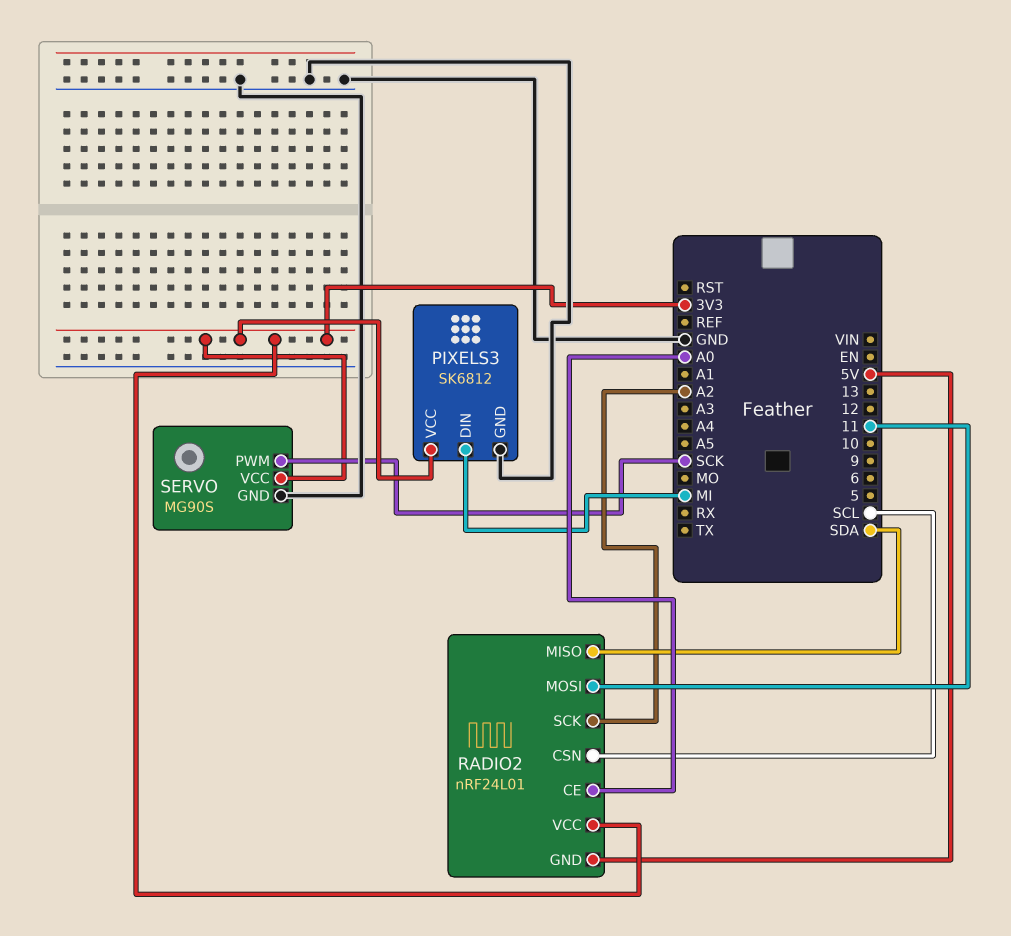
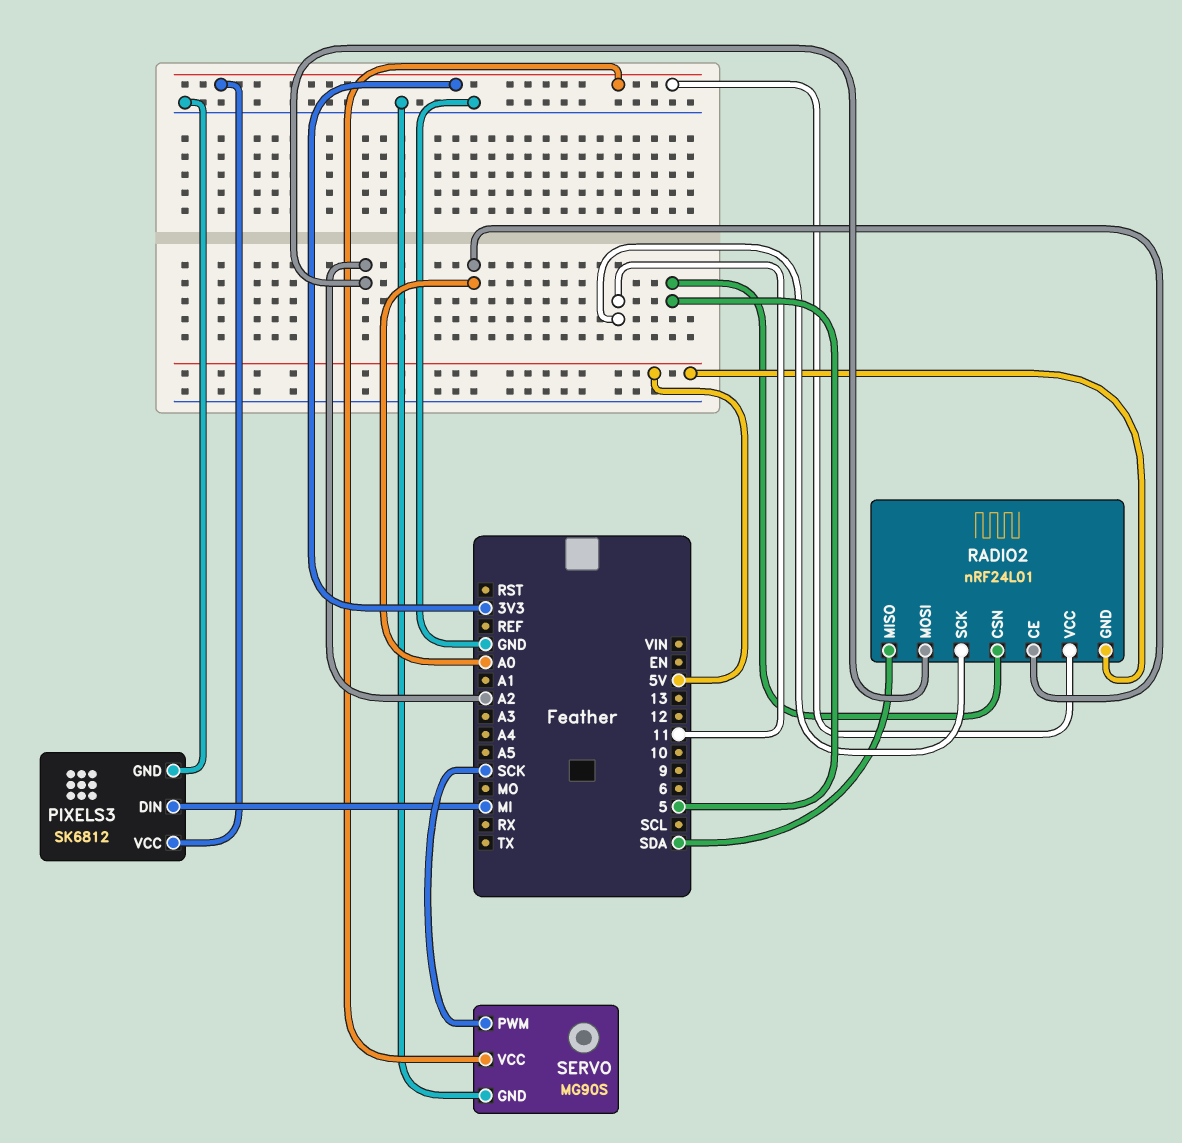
RADIO2 pin CSN: SCL -> 5
RADIO2 pin MOSI: 11 -> A2
RADIO2 pin SCK: A2 -> 11

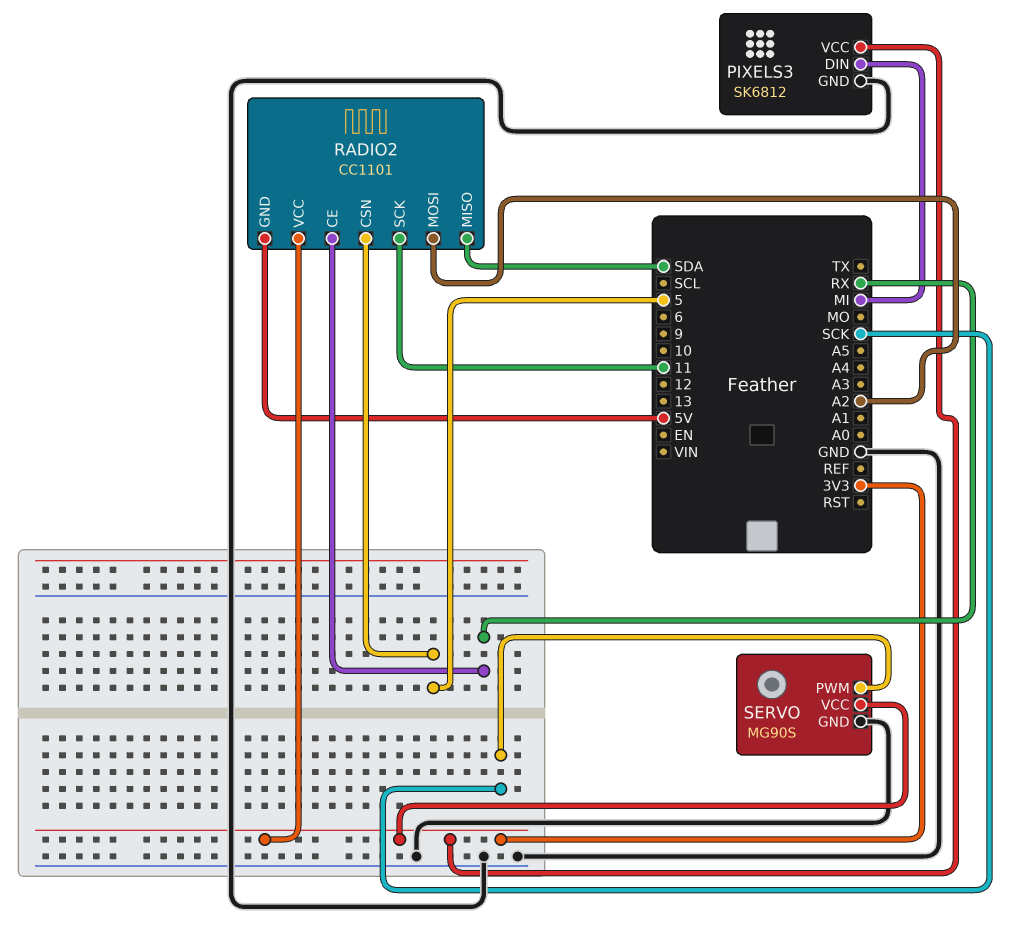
RADIO2: nRF24L01 -> CC1101
RADIO2 pin CE: A0 -> RX

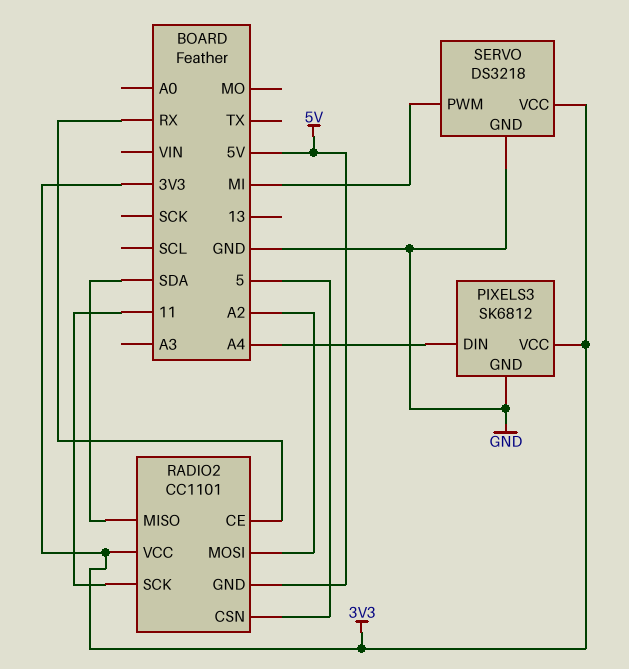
PIXELS3 pin DIN: MI -> A4
SERVO: MG90S -> DS3218
SERVO pin PWM: SCK -> MI

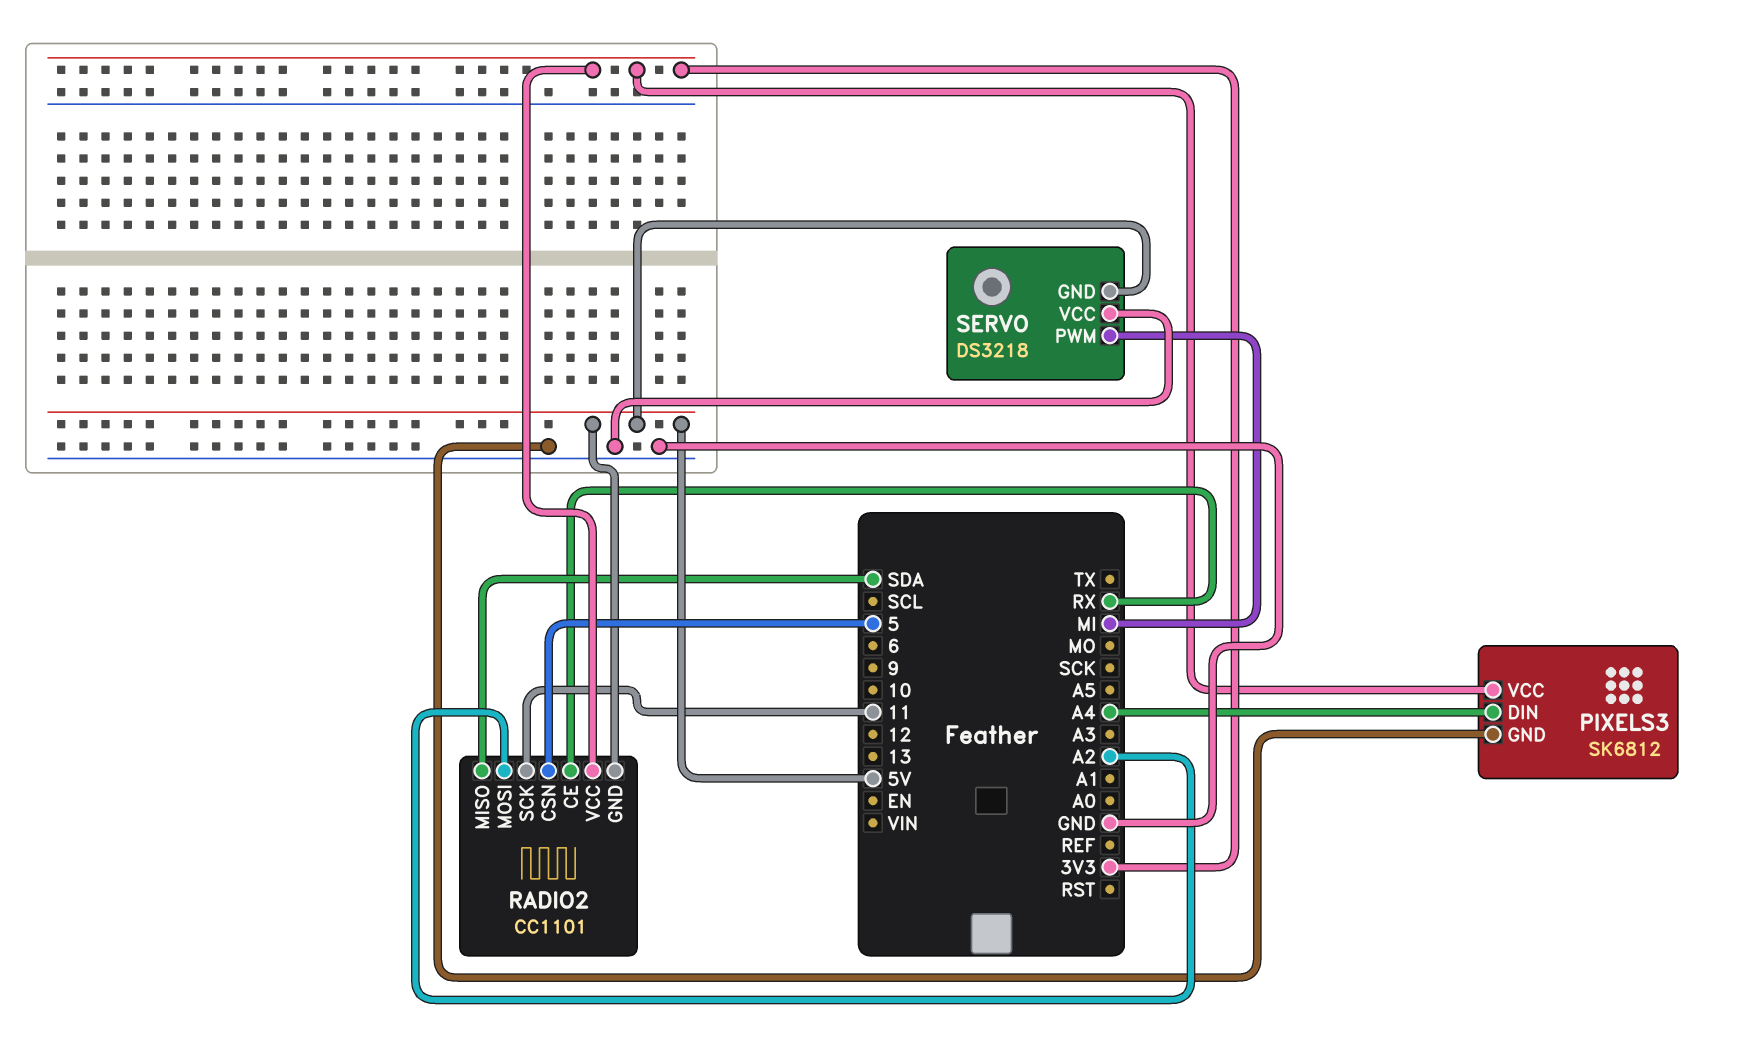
SERVO pin GND: GND -> 5V
SERVO pin VCC: 3V3 -> GND

